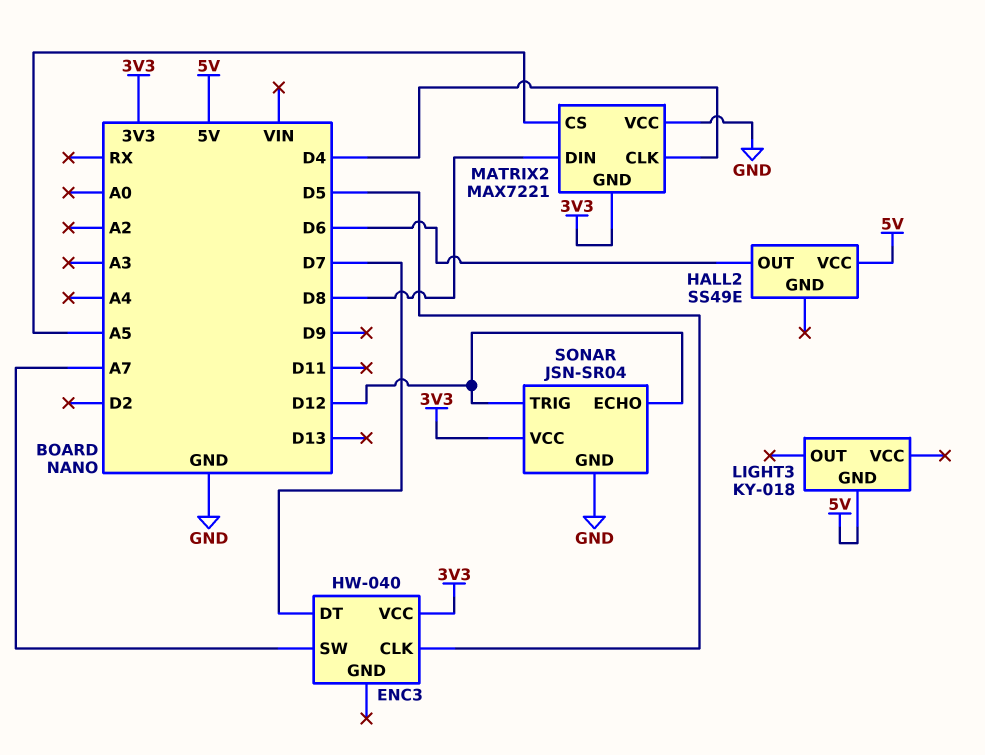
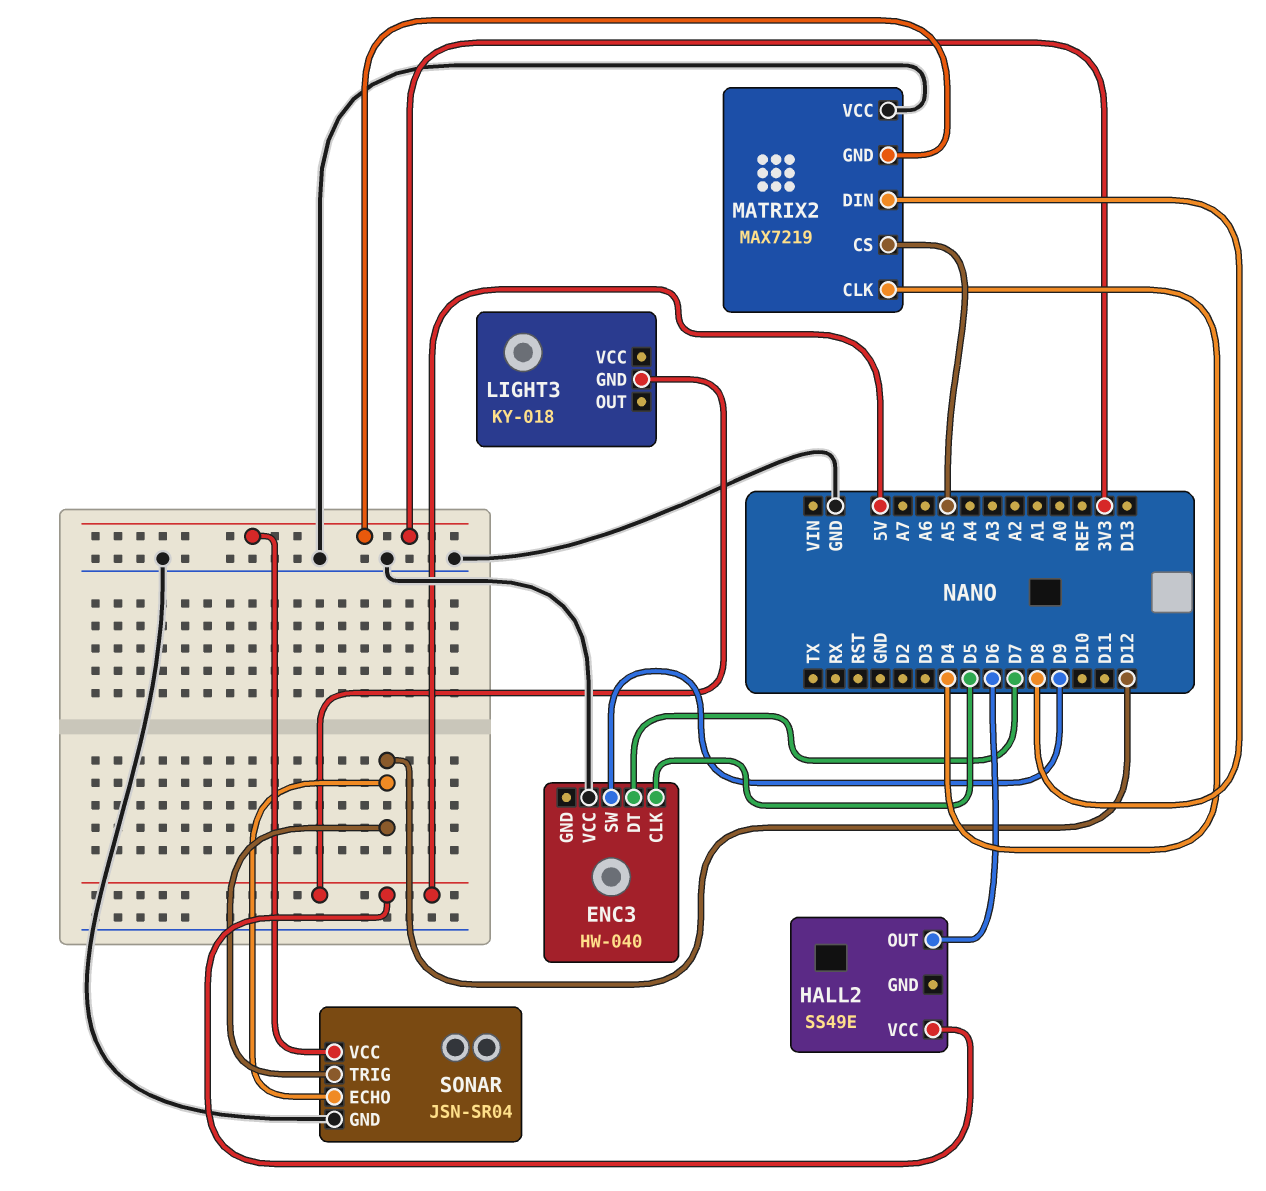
ENC3 pin SW: A7 -> D9
ENC3 pin VCC: 3V3 -> GND
MATRIX2: MAX7221 -> MAX7219

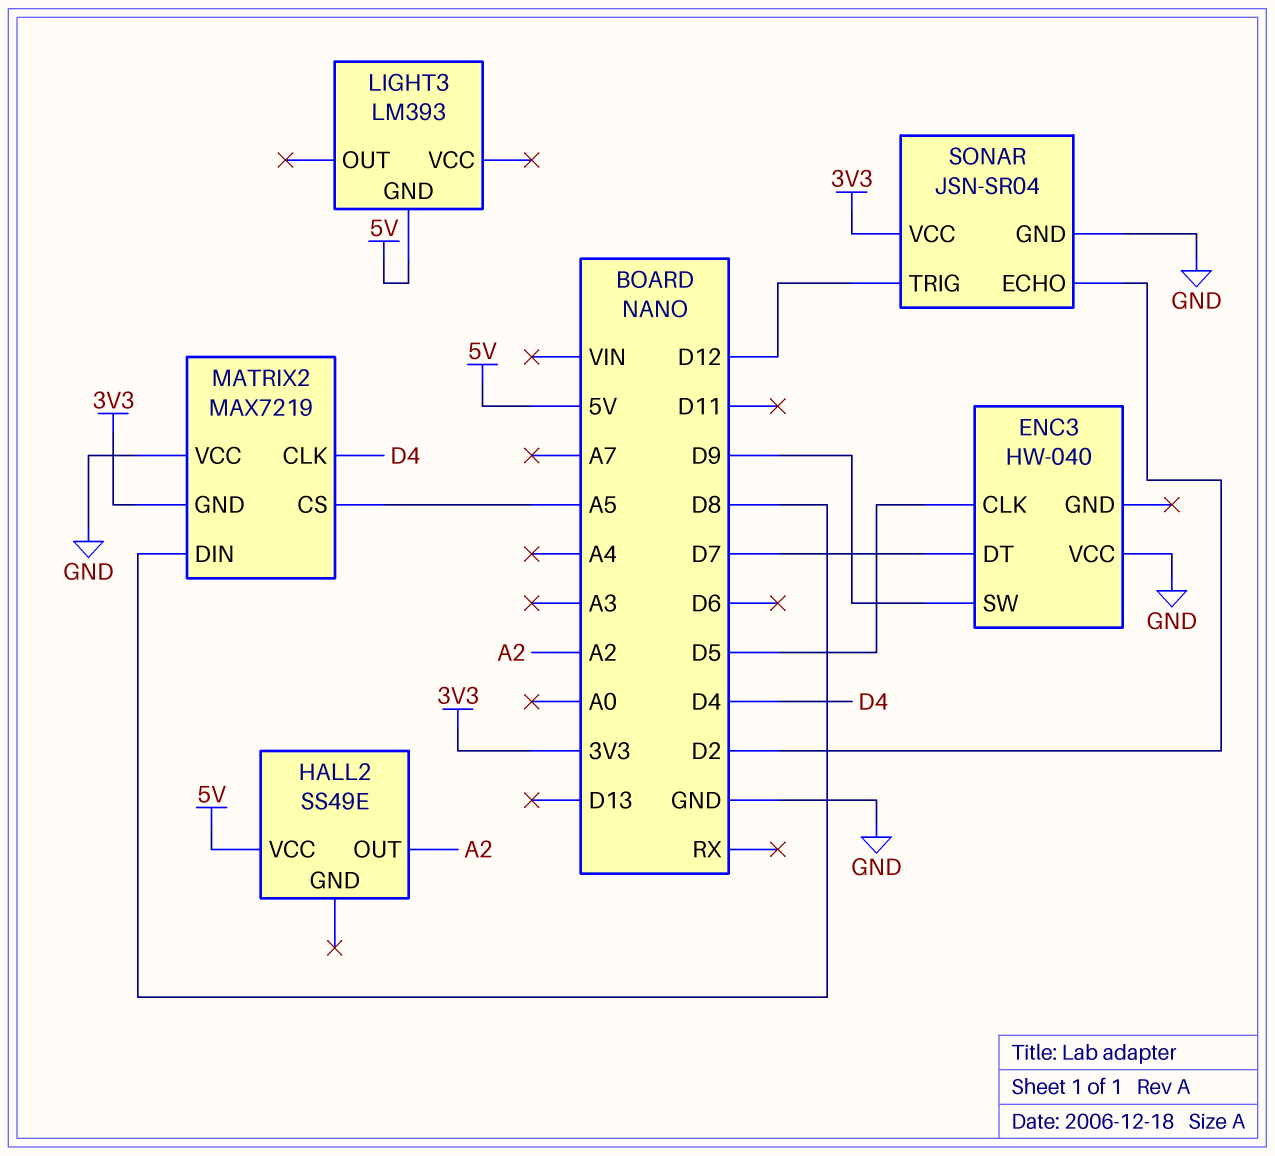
HALL2 pin OUT: D6 -> A2
LIGHT3: KY-018 -> LM393
SONAR pin ECHO: D12 -> D2

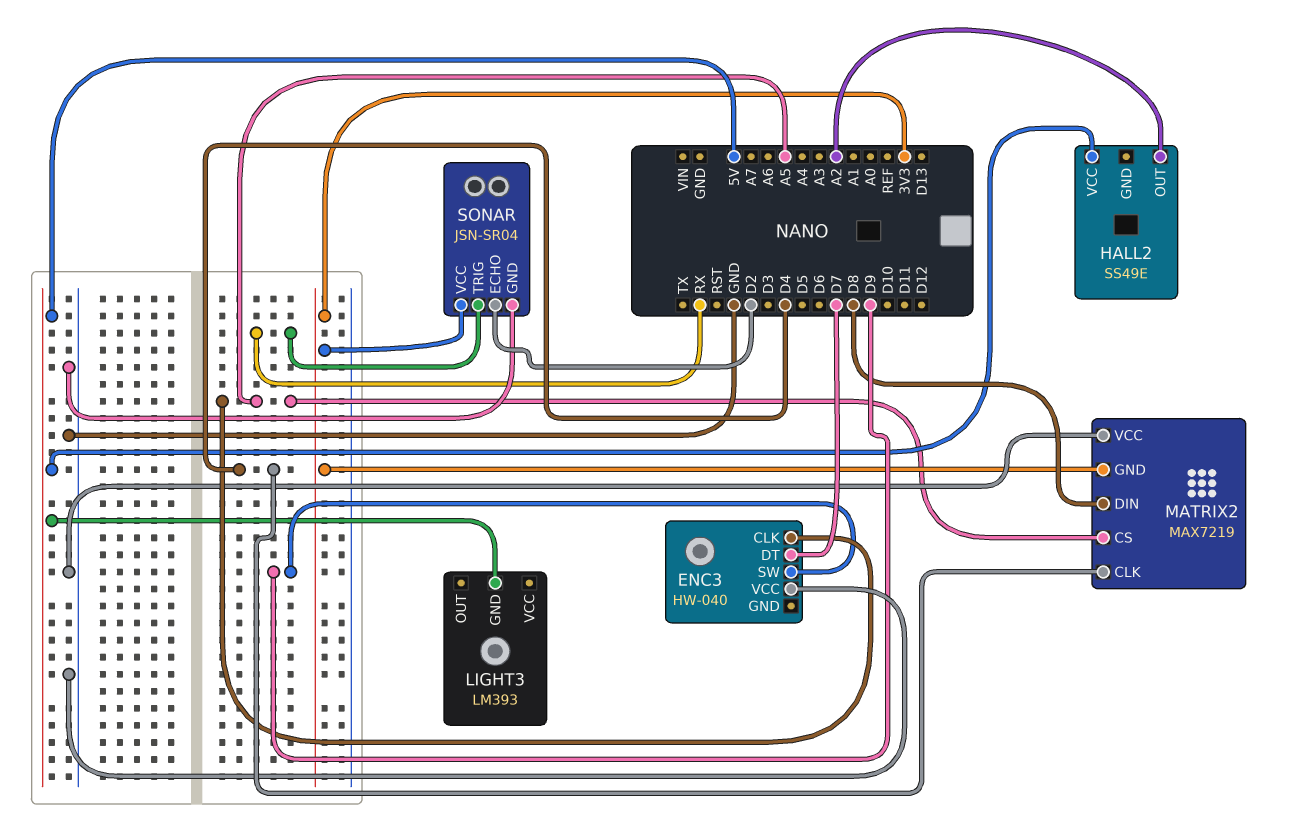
ENC3 pin CLK: D5 -> A5
SONAR pin TRIG: D12 -> RX

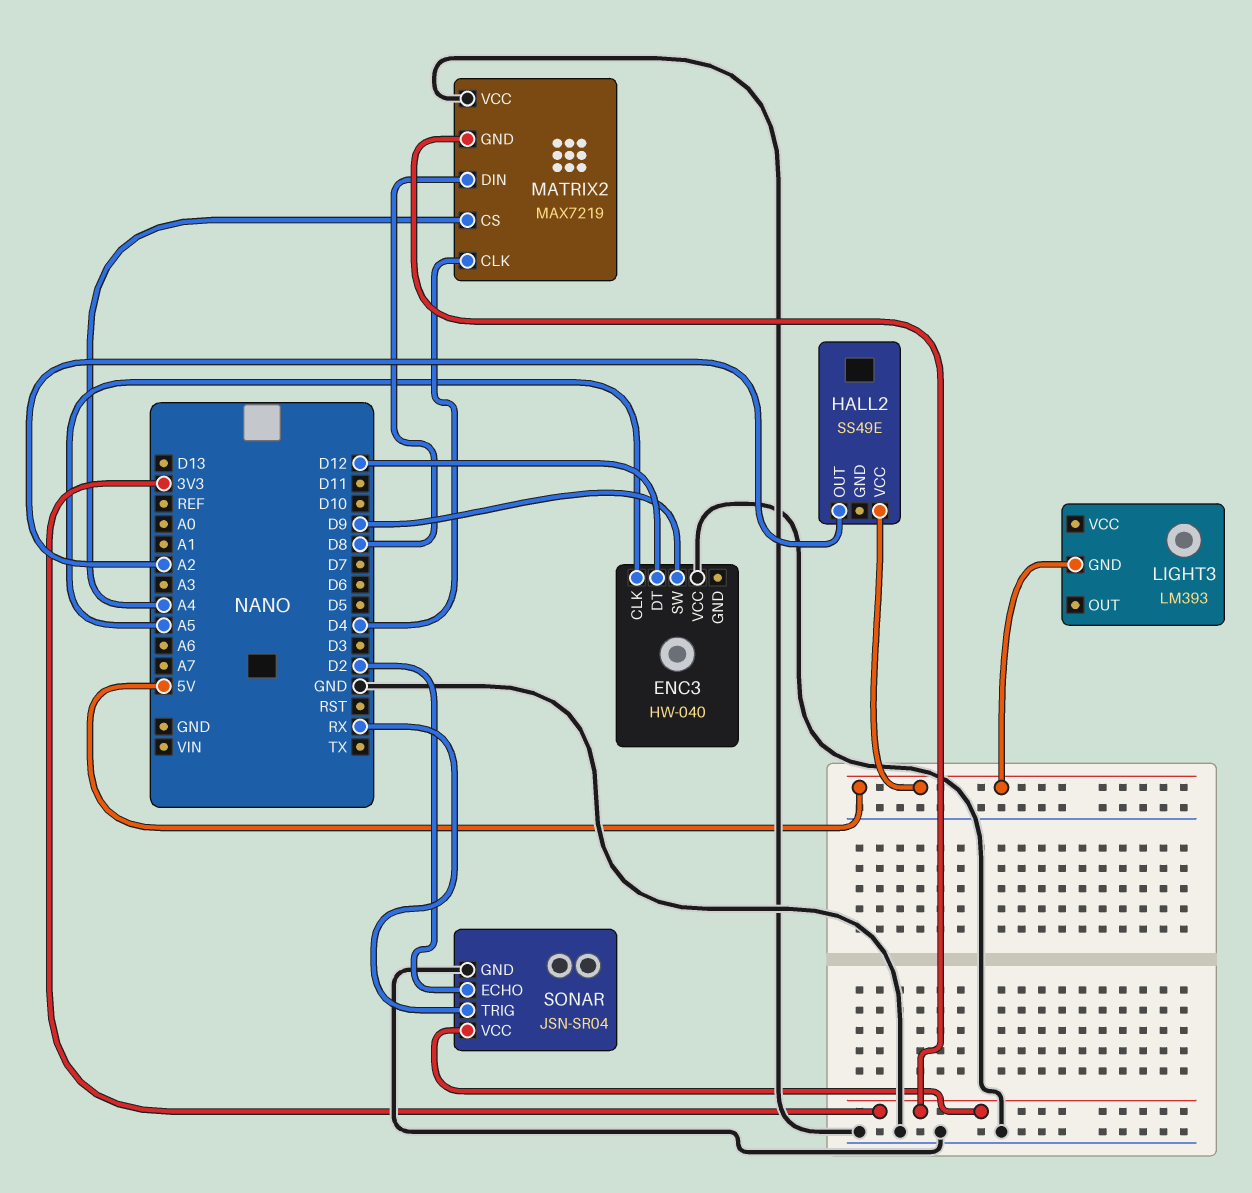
ENC3 pin DT: D7 -> D12
MATRIX2 pin CS: A5 -> A4

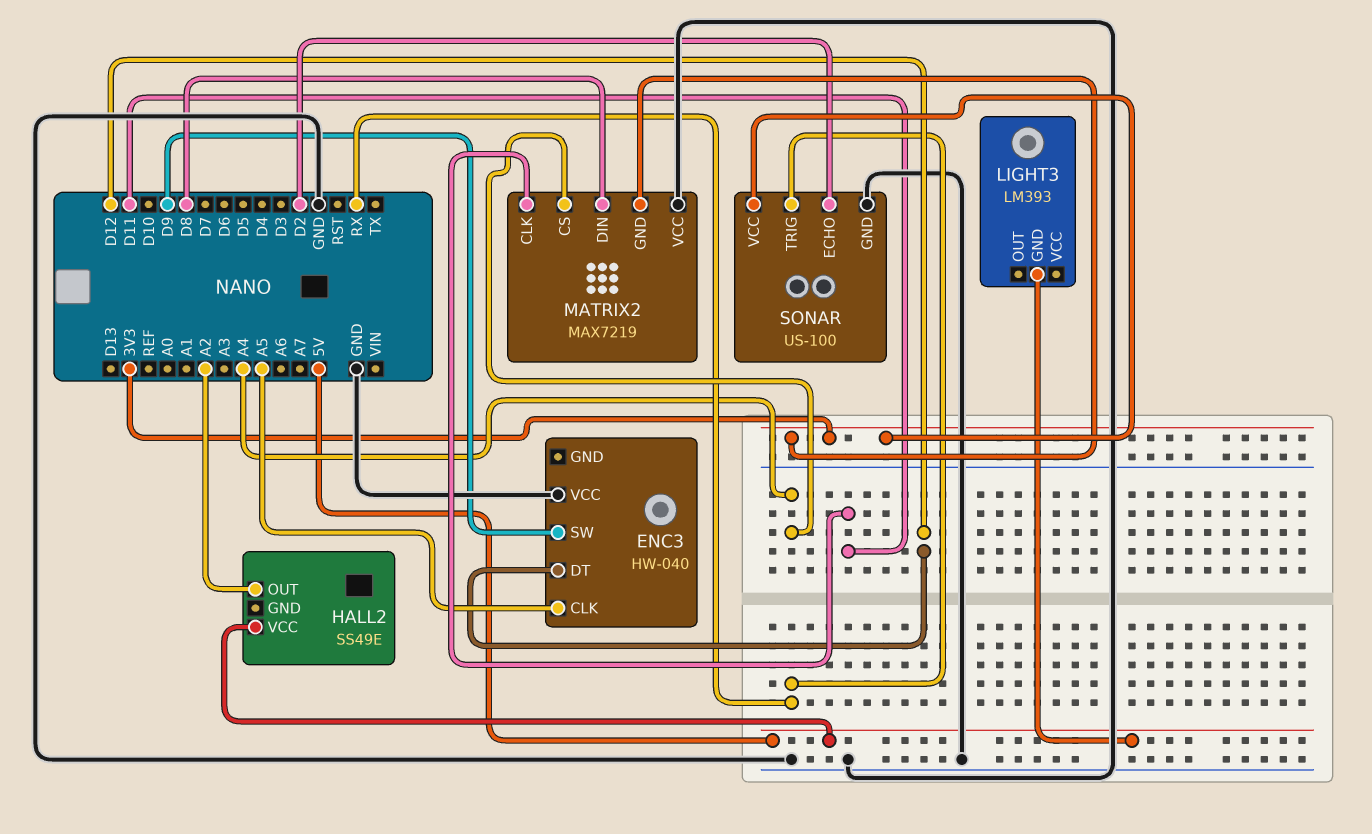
MATRIX2 pin CLK: D4 -> D11
SONAR: JSN-SR04 -> US-100

